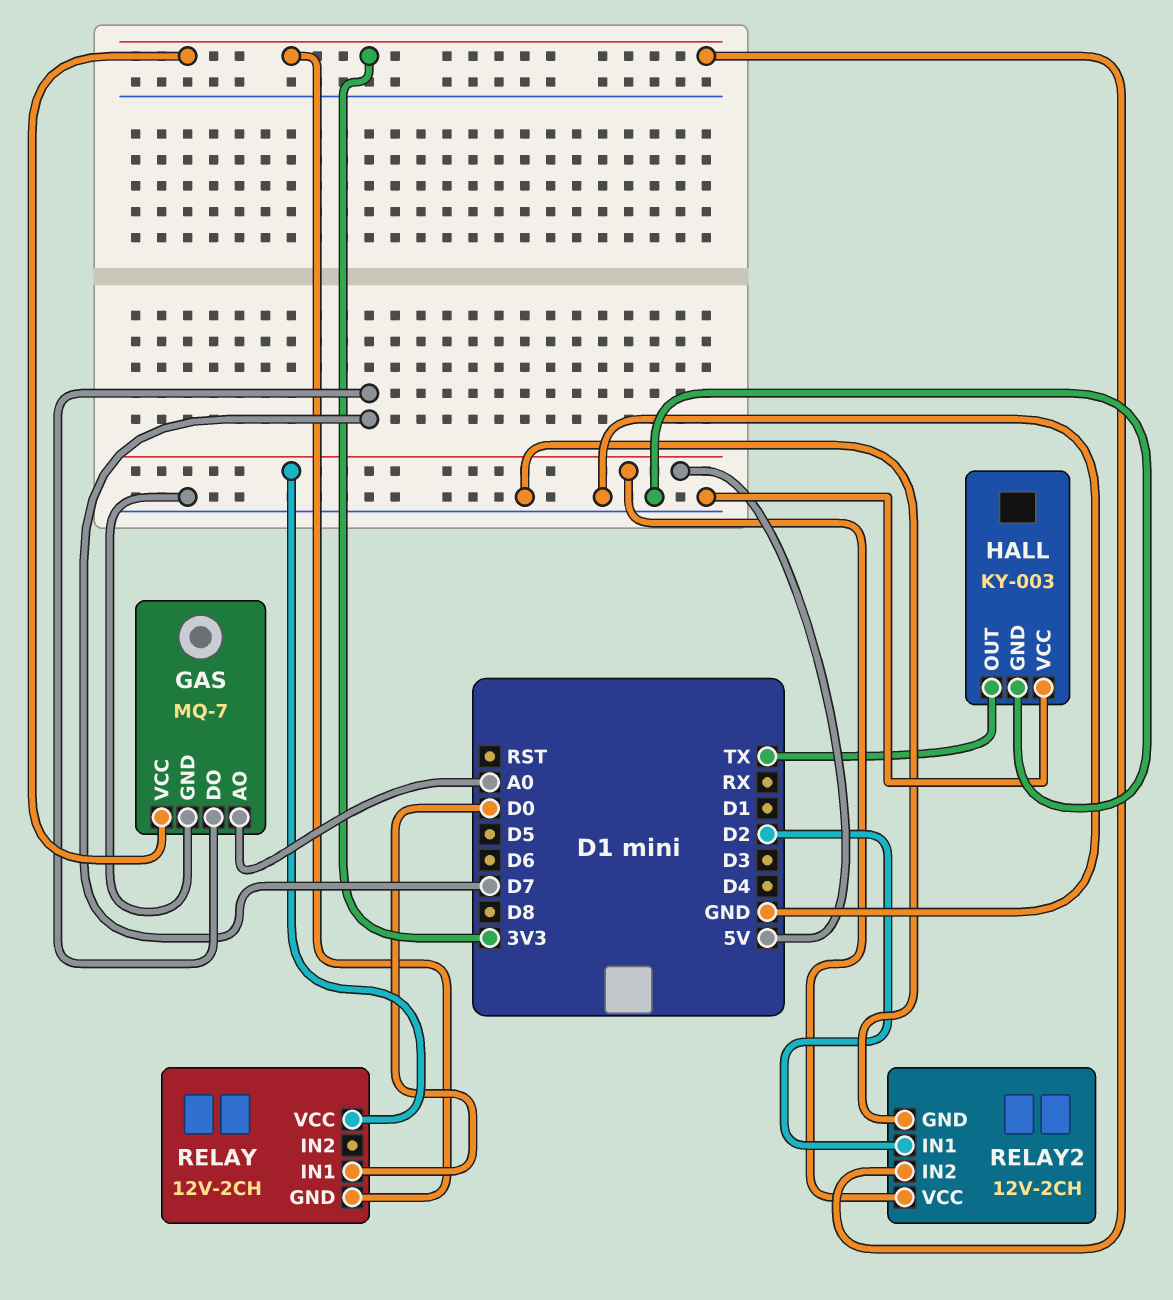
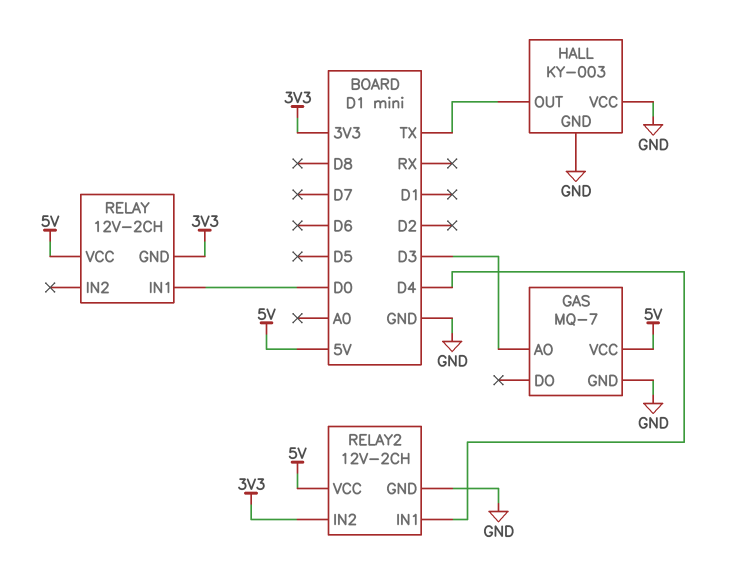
GAS pin AO: A0 -> D3
GAS pin DO: D7 -> none
GAS pin VCC: 3V3 -> 5V
RELAY2 pin IN1: D2 -> D4

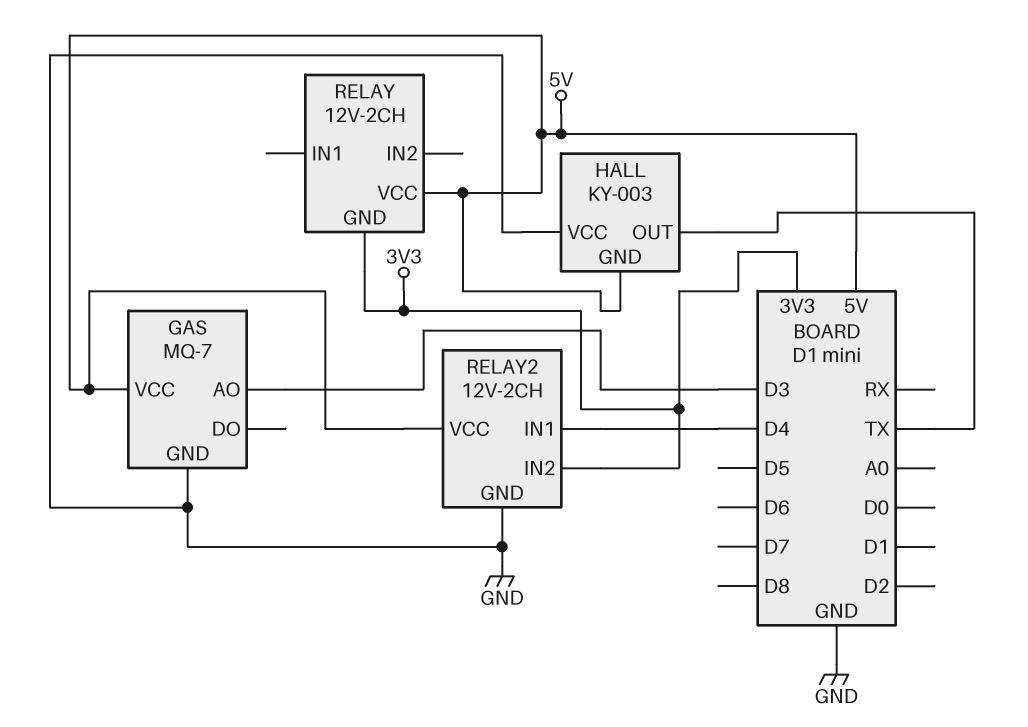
HALL pin GND: GND -> 5V
RELAY pin IN1: D0 -> none

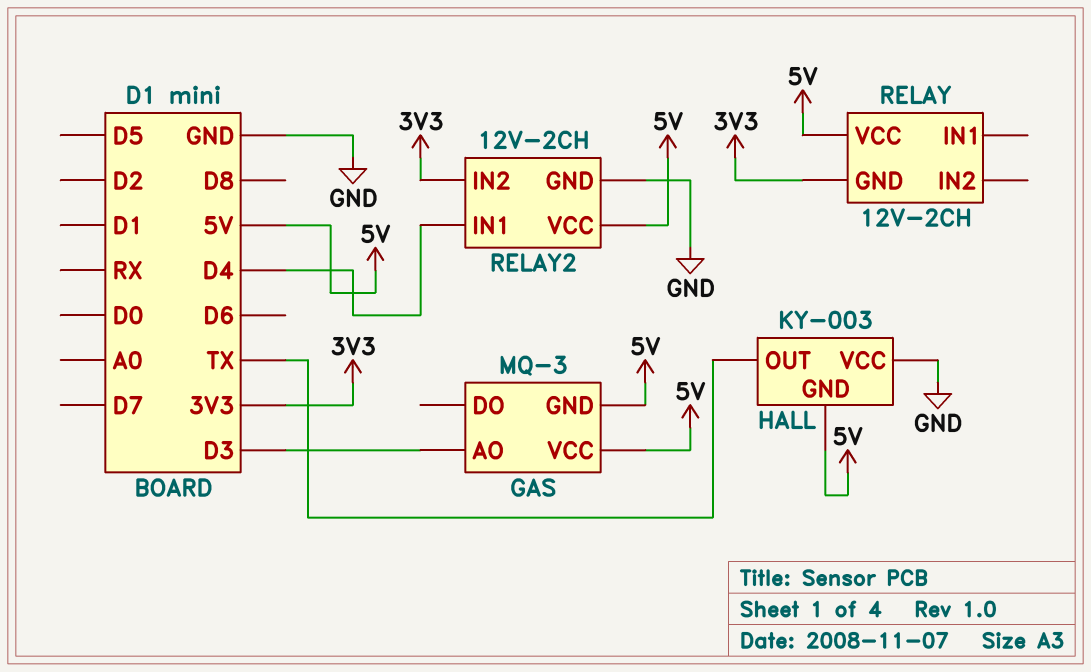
GAS: MQ-7 -> MQ-3
GAS pin GND: GND -> 5V

